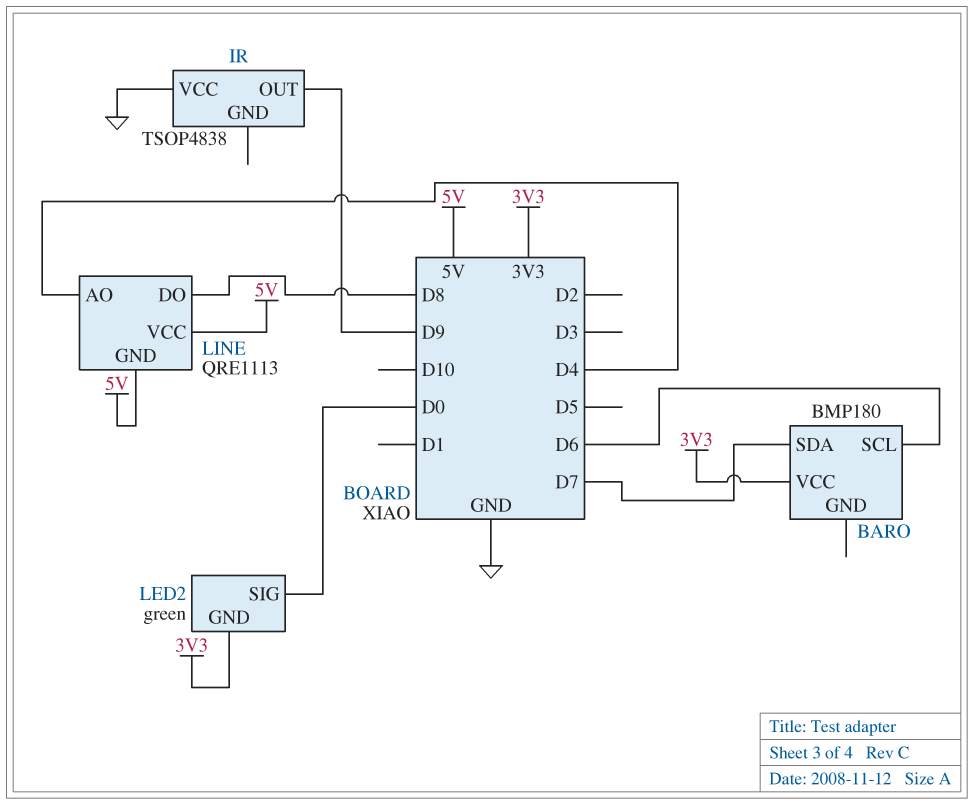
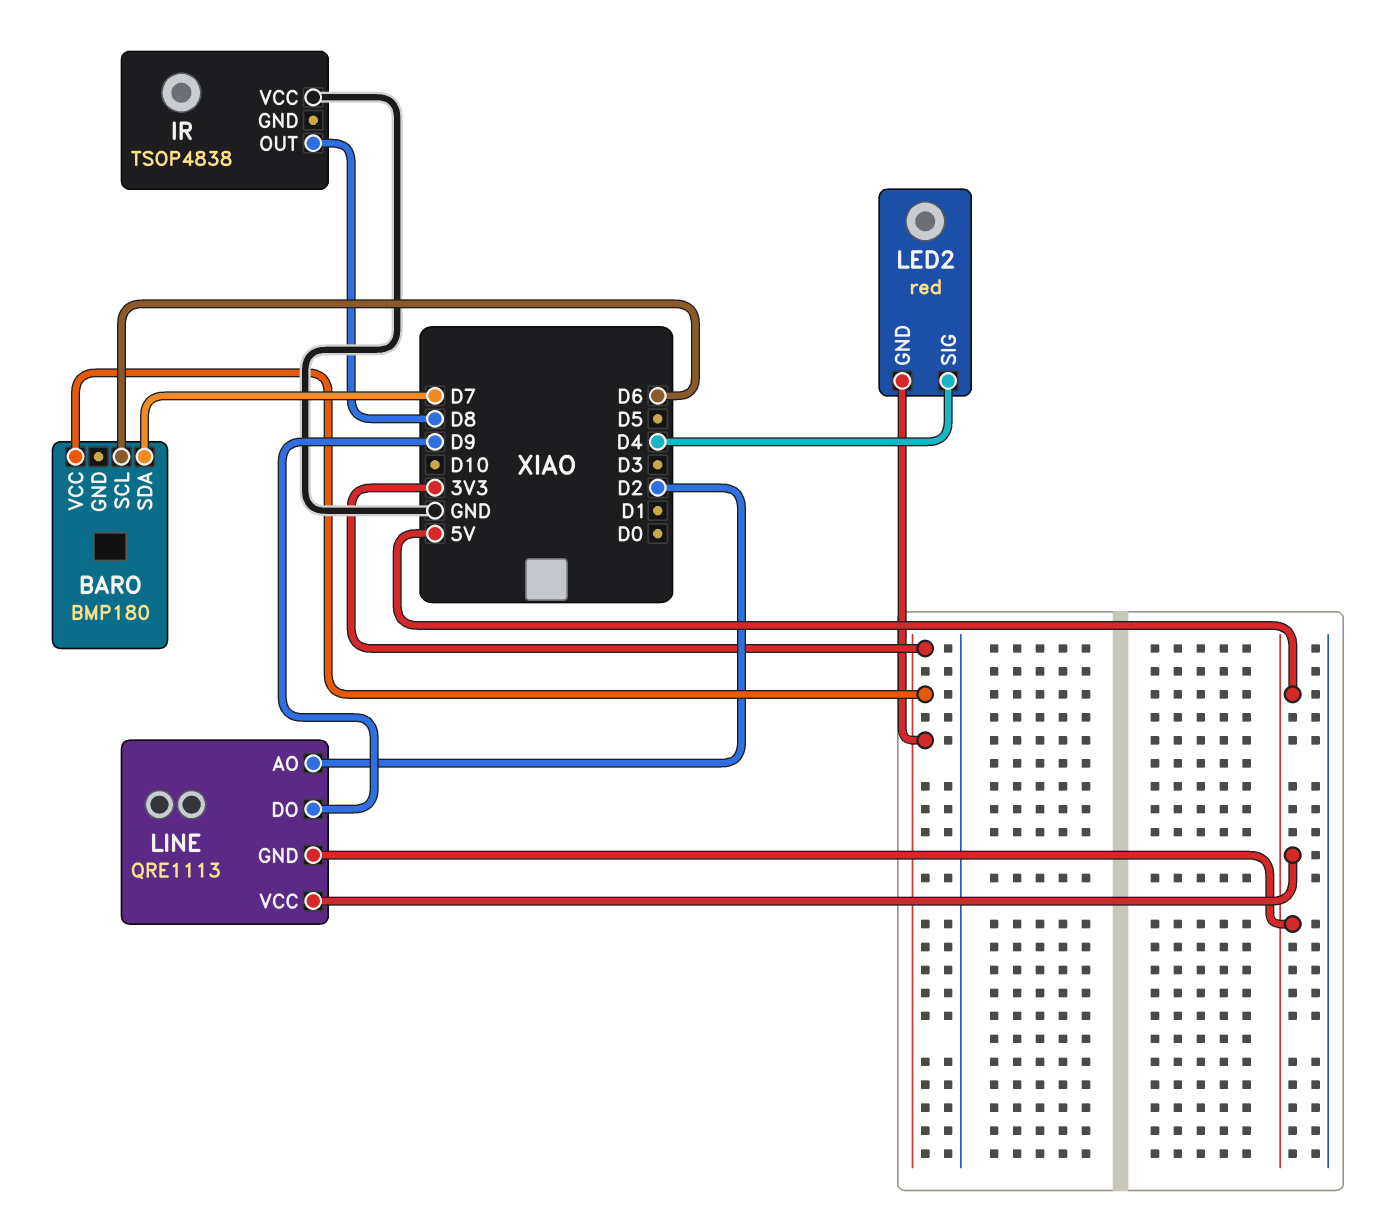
IR pin OUT: D9 -> D8
LED2: green -> red
LED2 pin SIG: D0 -> D4
LINE pin AO: D4 -> D2
LINE pin DO: D8 -> D9

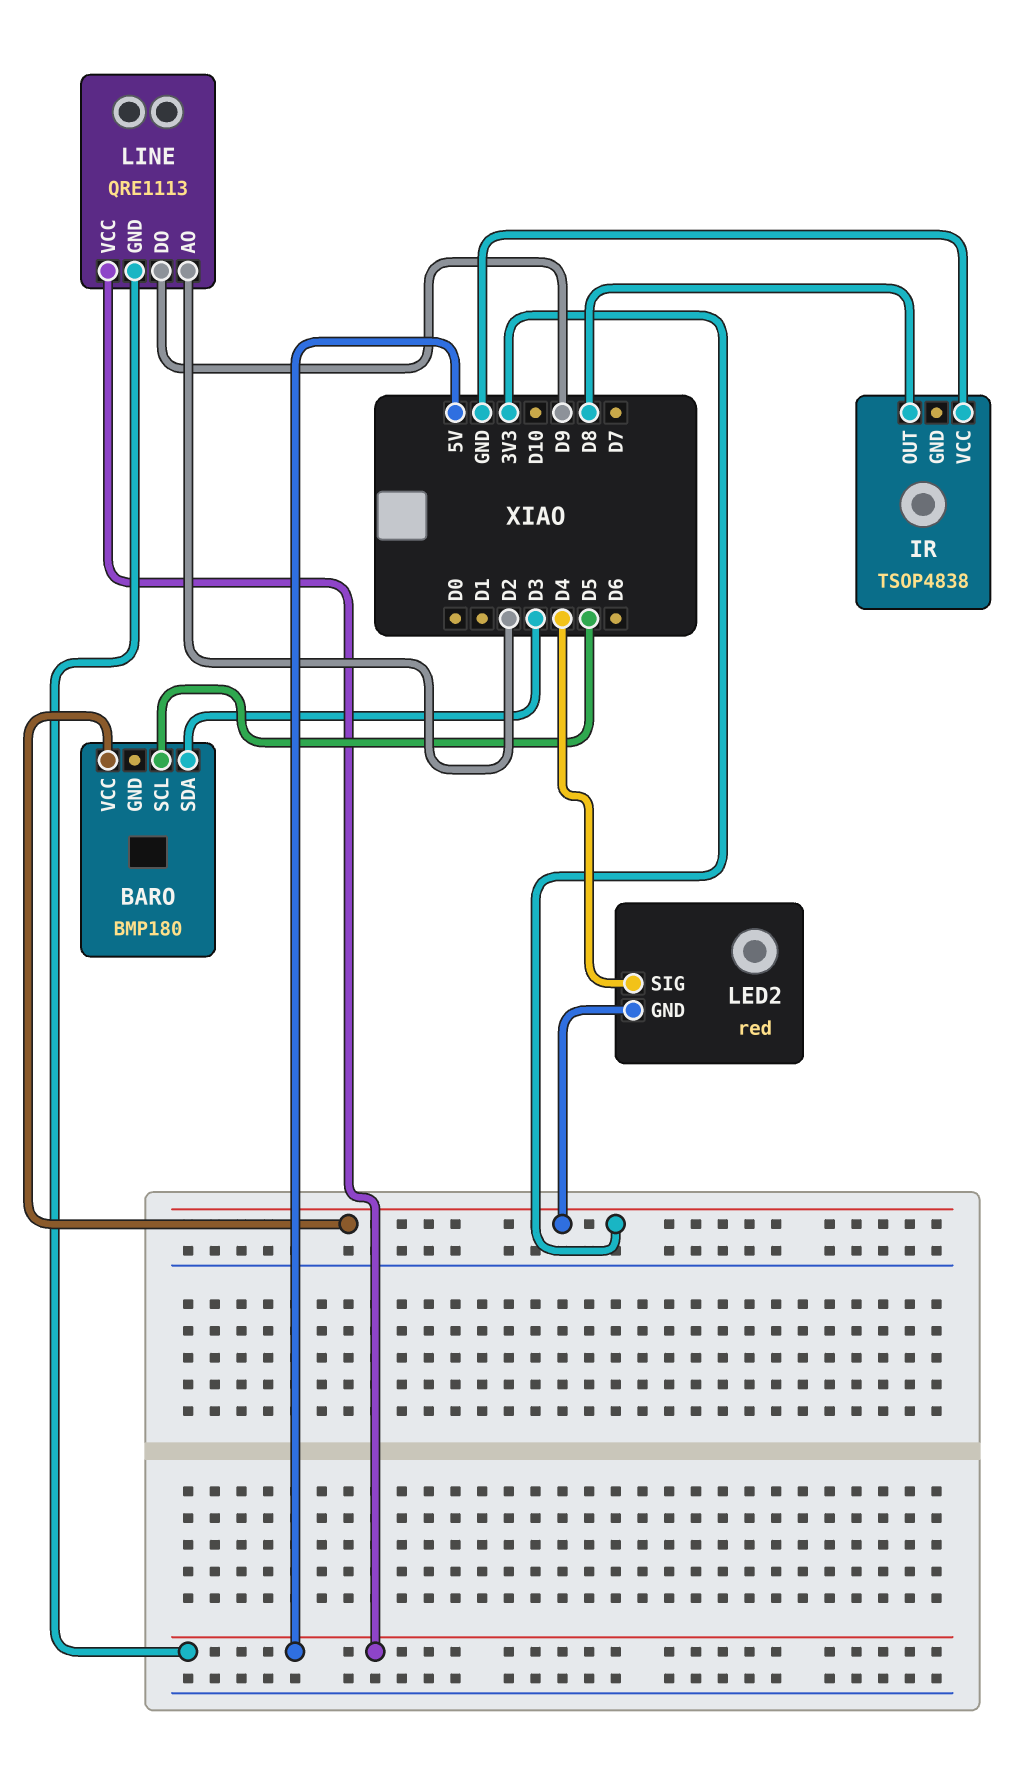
BARO pin SCL: D6 -> D5
BARO pin SDA: D7 -> D3

